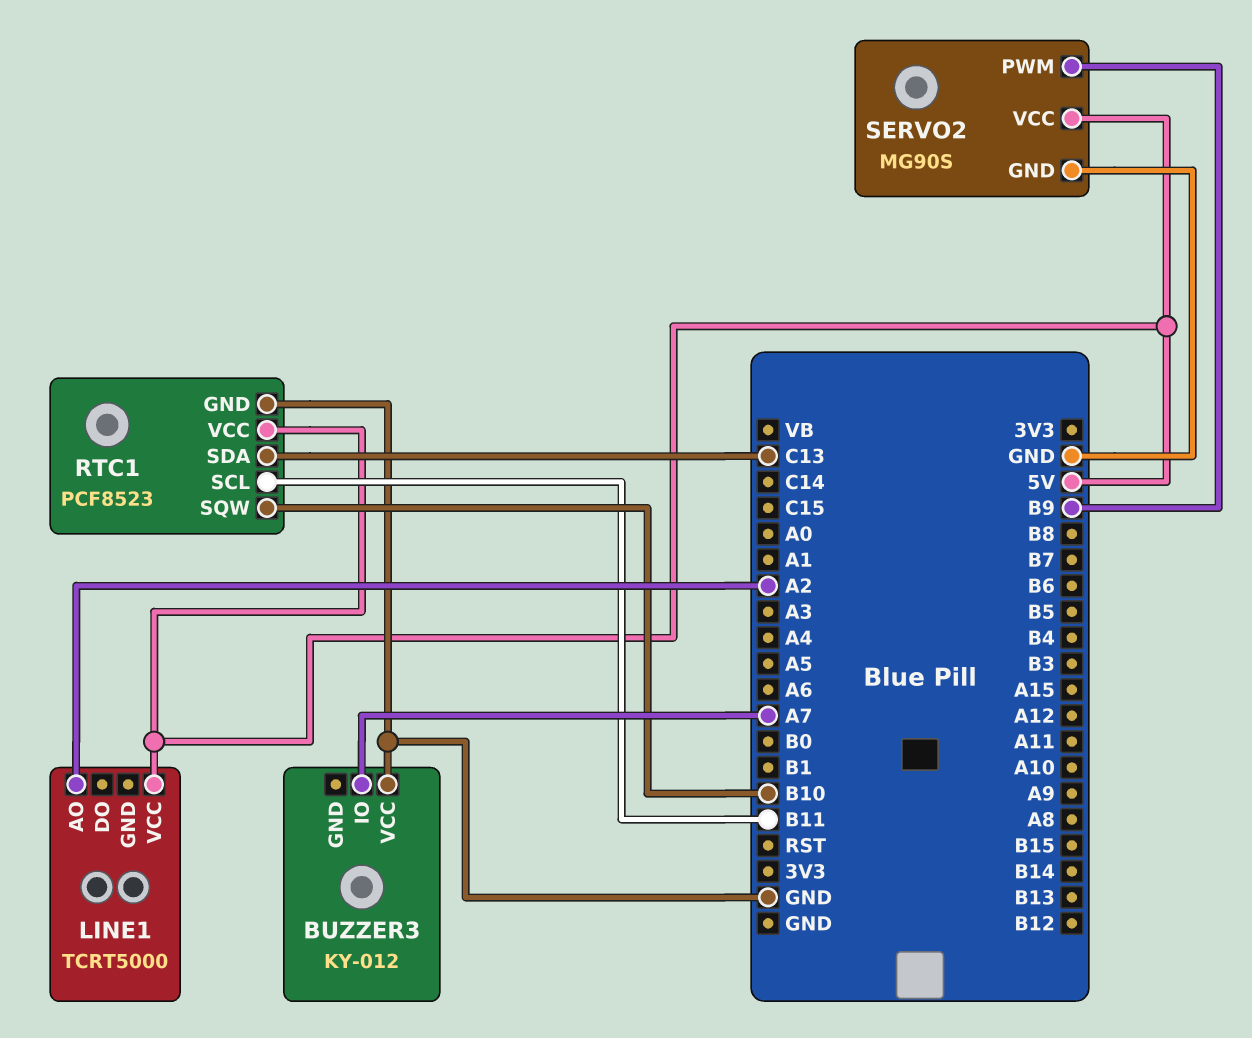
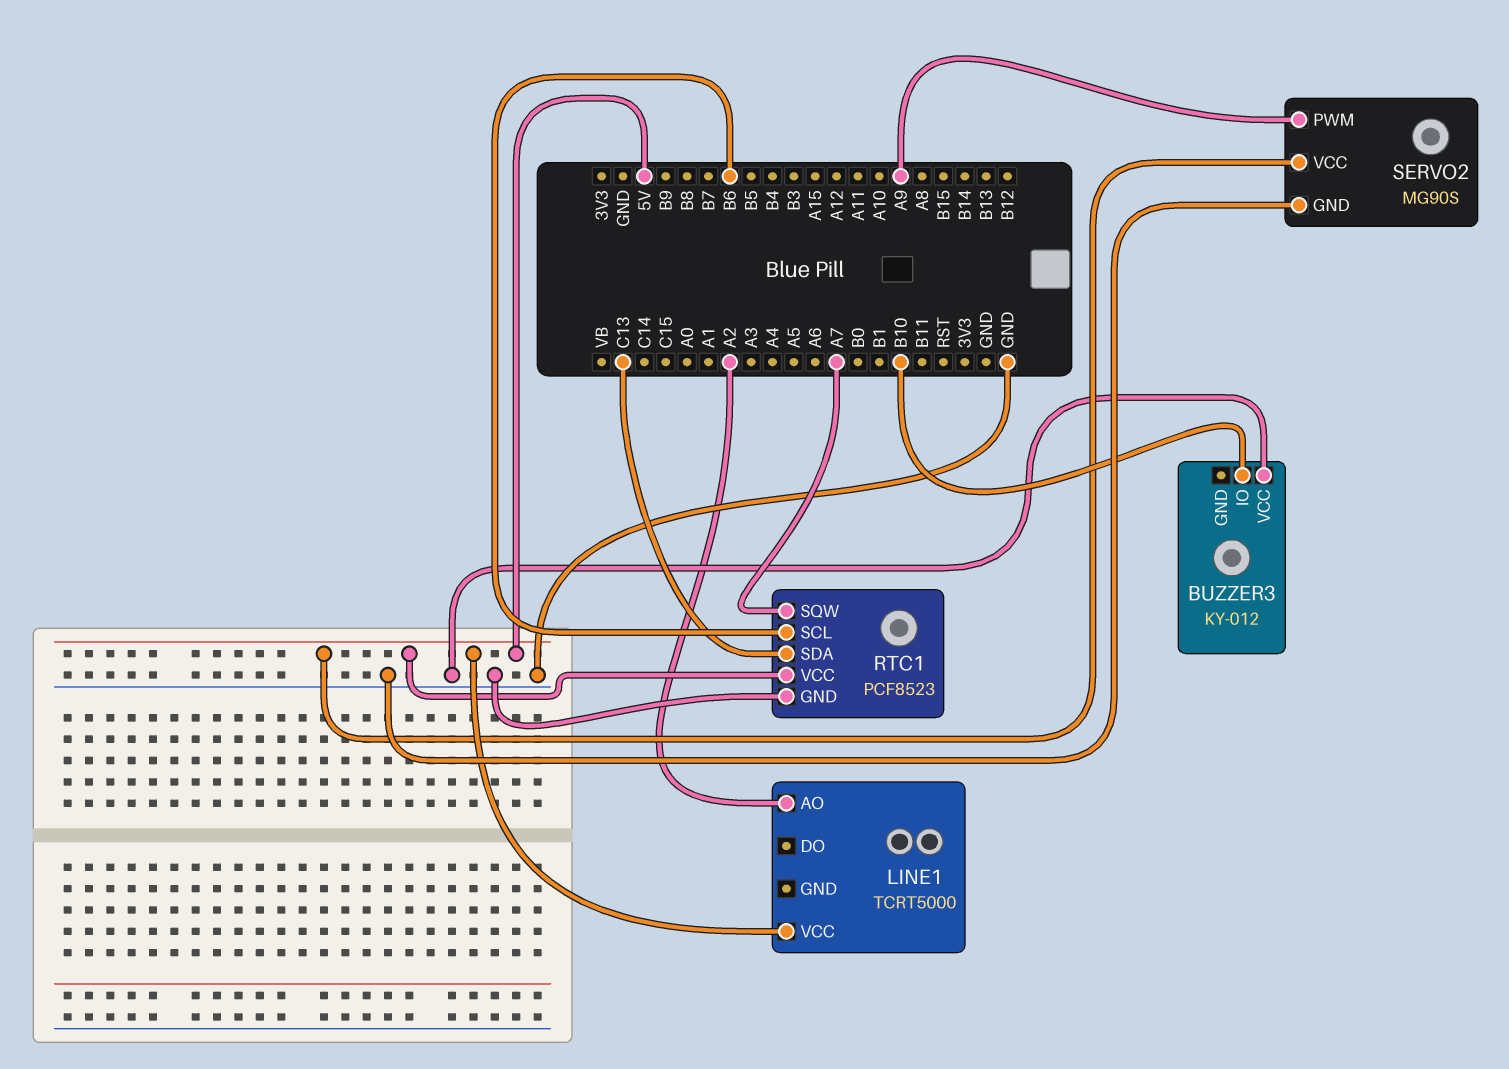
BUZZER3 pin IO: A7 -> B10
RTC1 pin SCL: B11 -> B6
RTC1 pin SQW: B10 -> A7
SERVO2 pin PWM: B9 -> A9

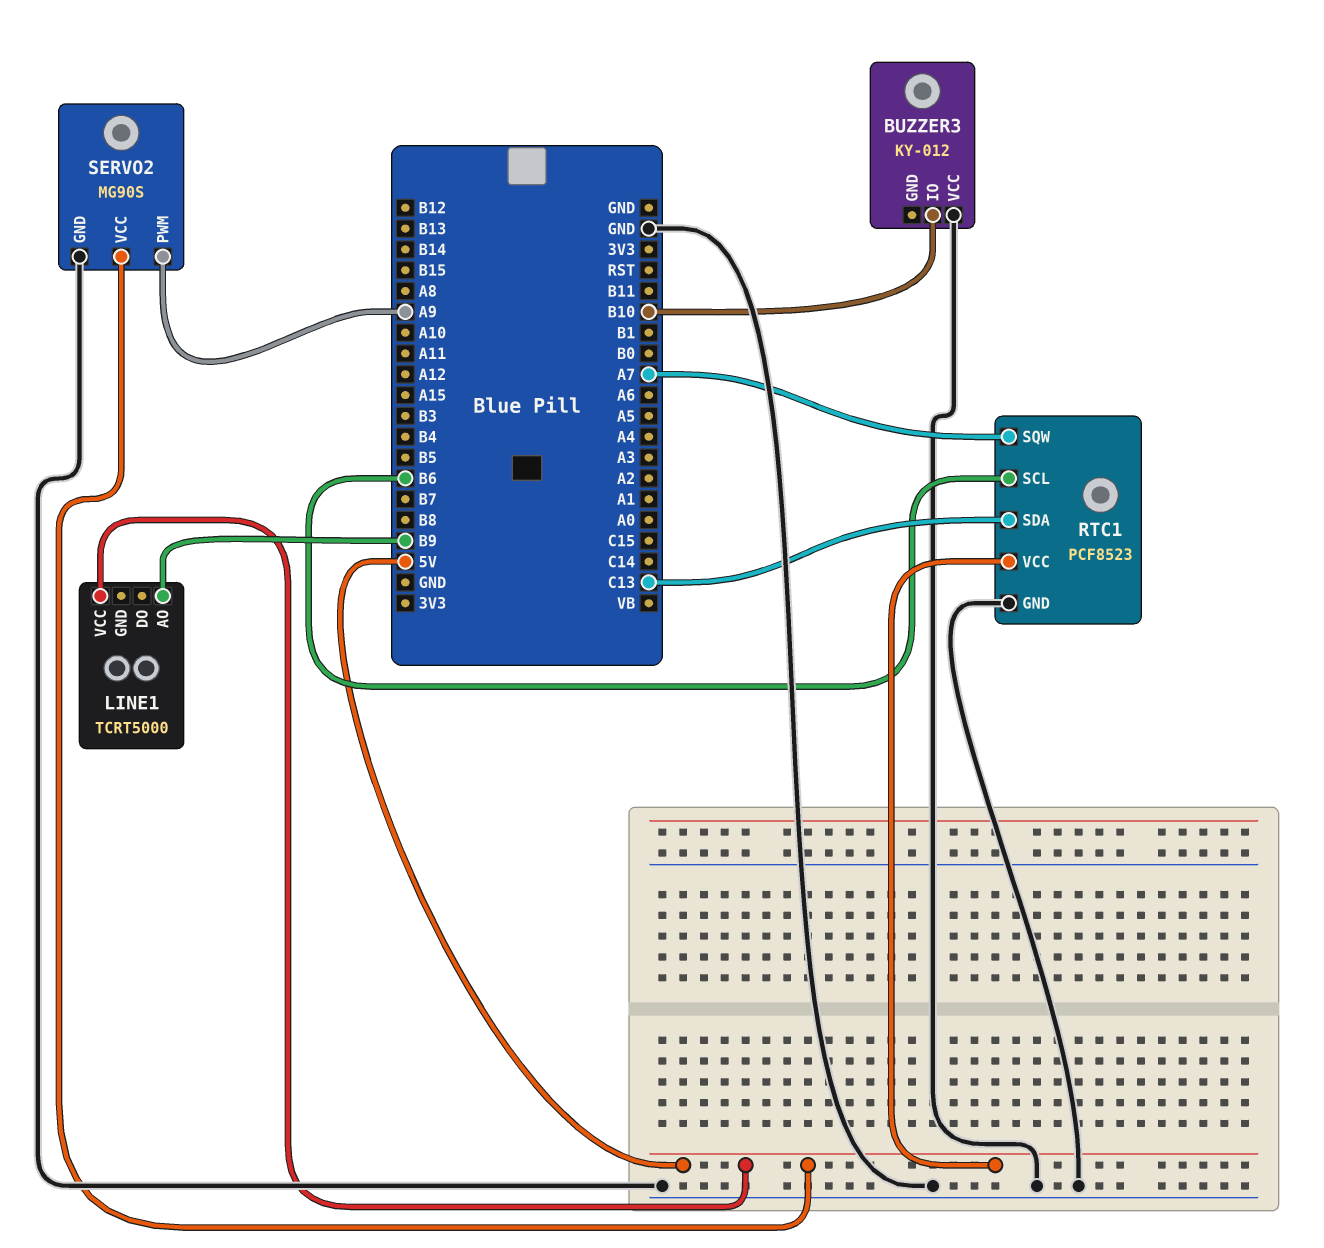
LINE1 pin AO: A2 -> B9

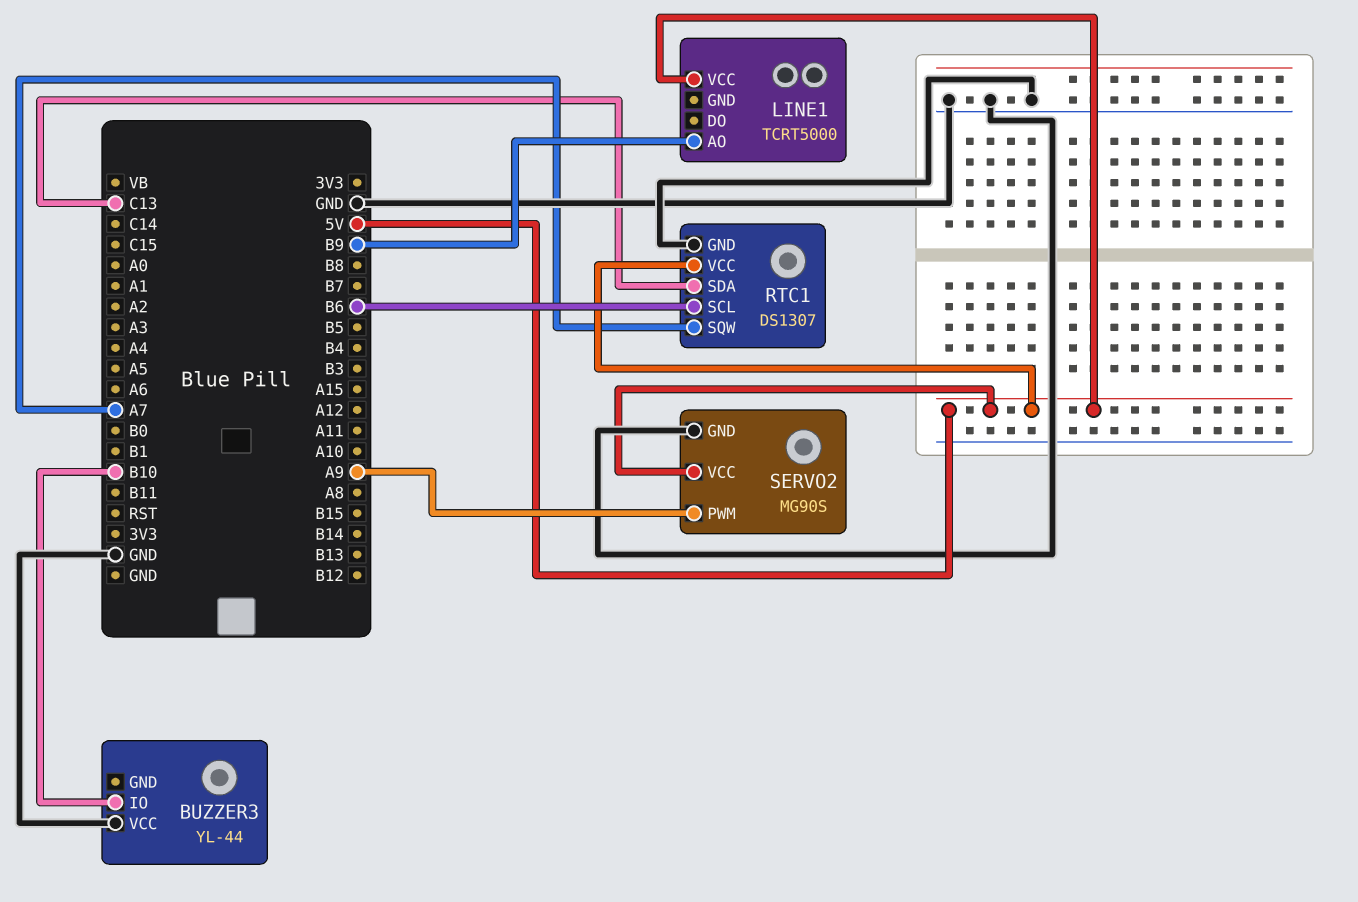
BUZZER3: KY-012 -> YL-44
RTC1: PCF8523 -> DS1307

